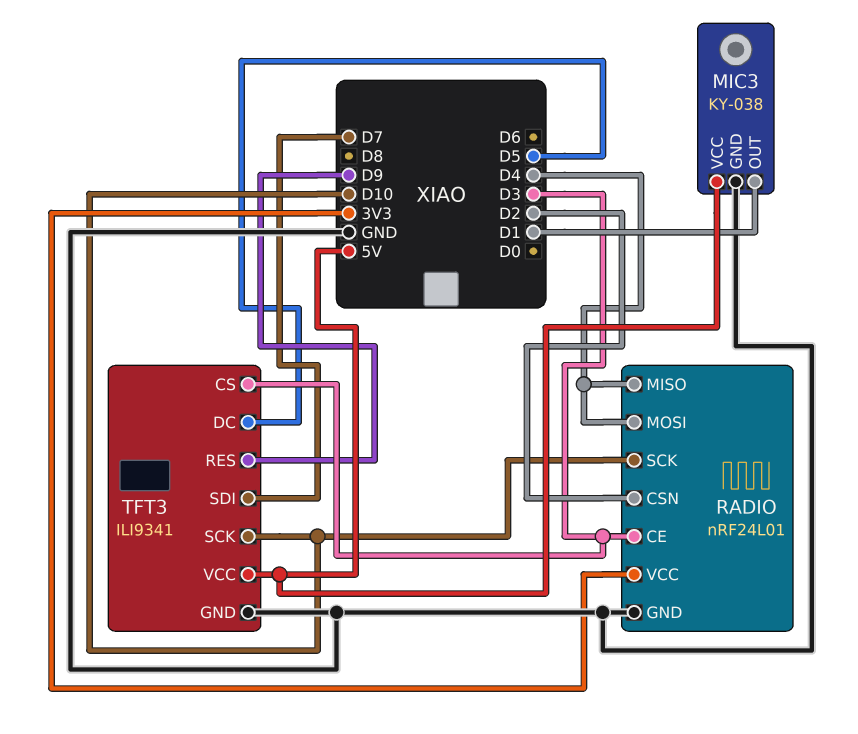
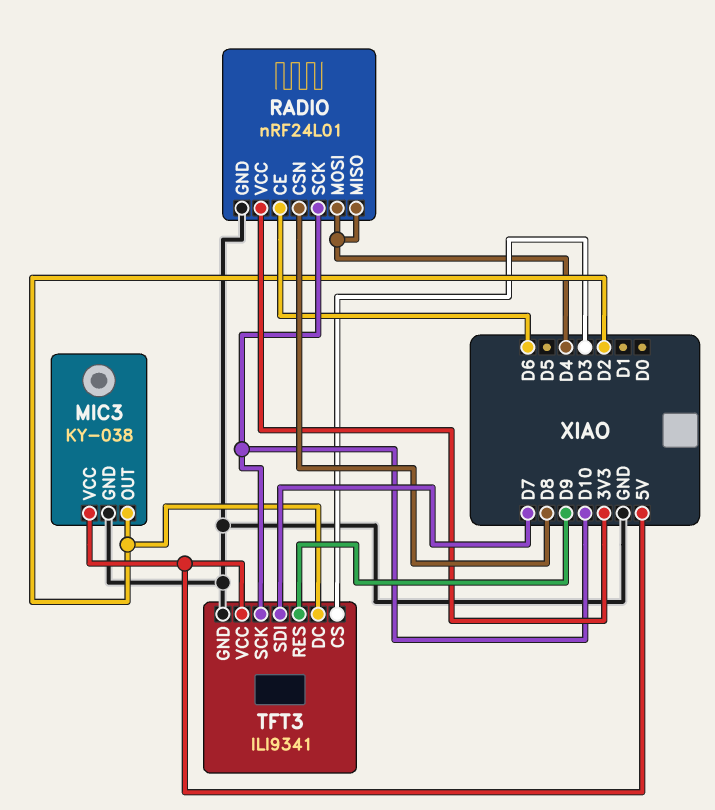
MIC3 pin OUT: D1 -> D2
RADIO pin CE: D3 -> D6
RADIO pin CSN: D2 -> D8
TFT3 pin DC: D5 -> D2

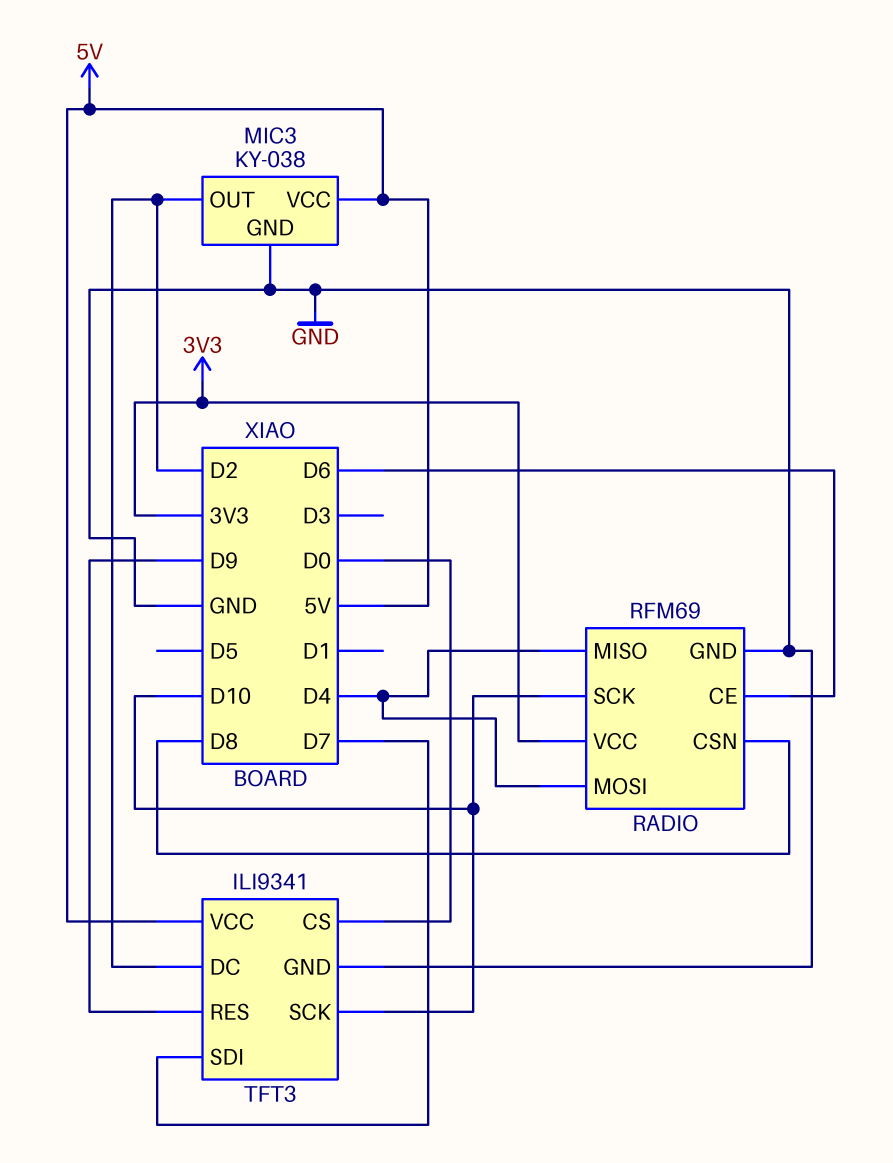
RADIO: nRF24L01 -> RFM69
TFT3 pin CS: D3 -> D0

